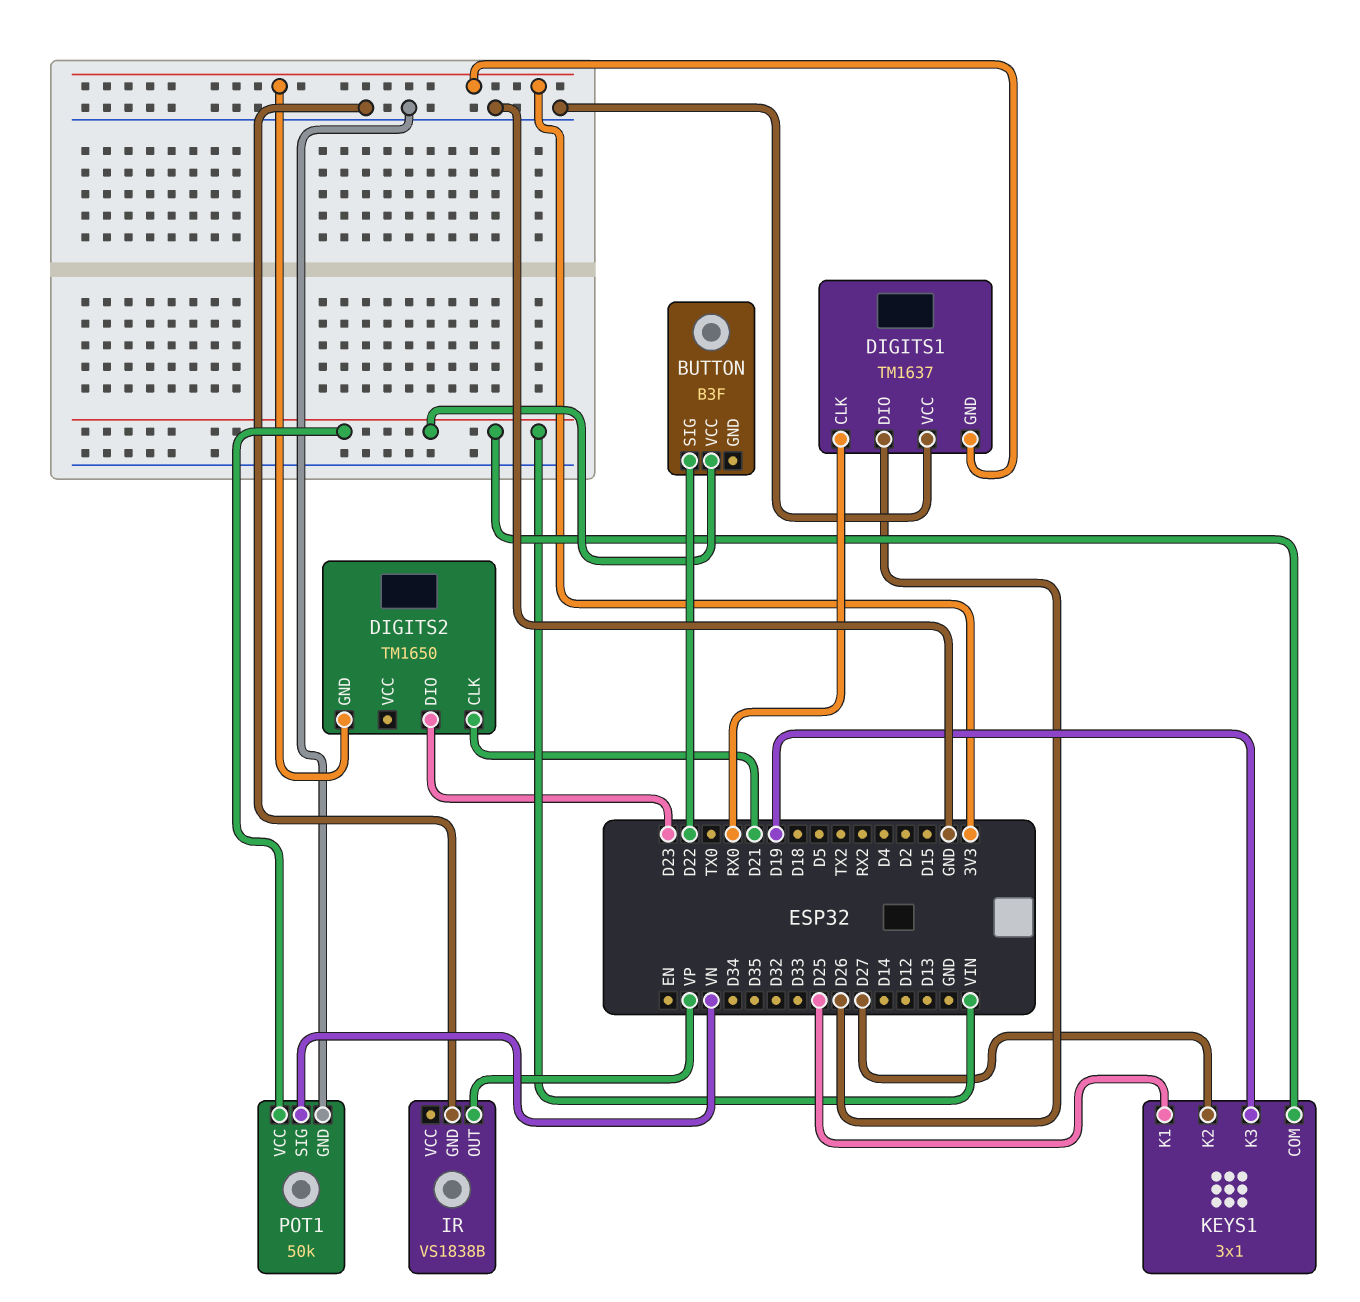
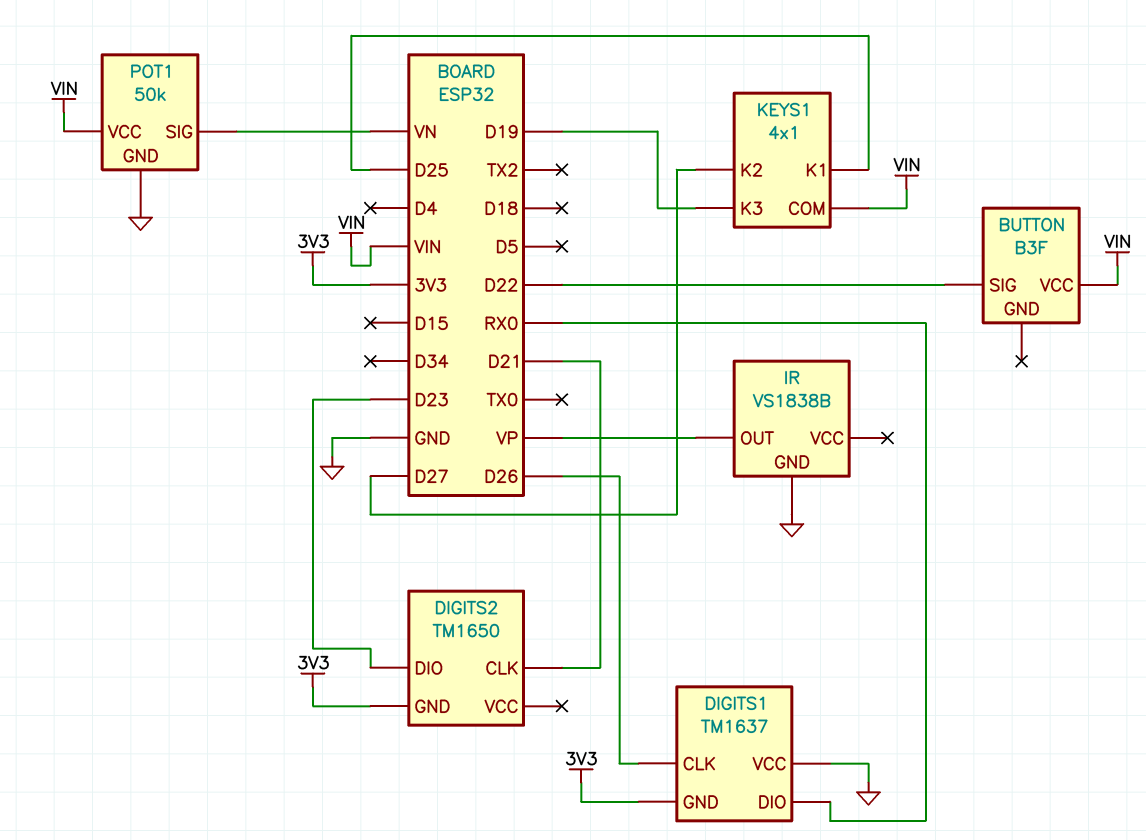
DIGITS1 pin CLK: RX0 -> D26
DIGITS1 pin DIO: D26 -> RX0
KEYS1: 3x1 -> 4x1

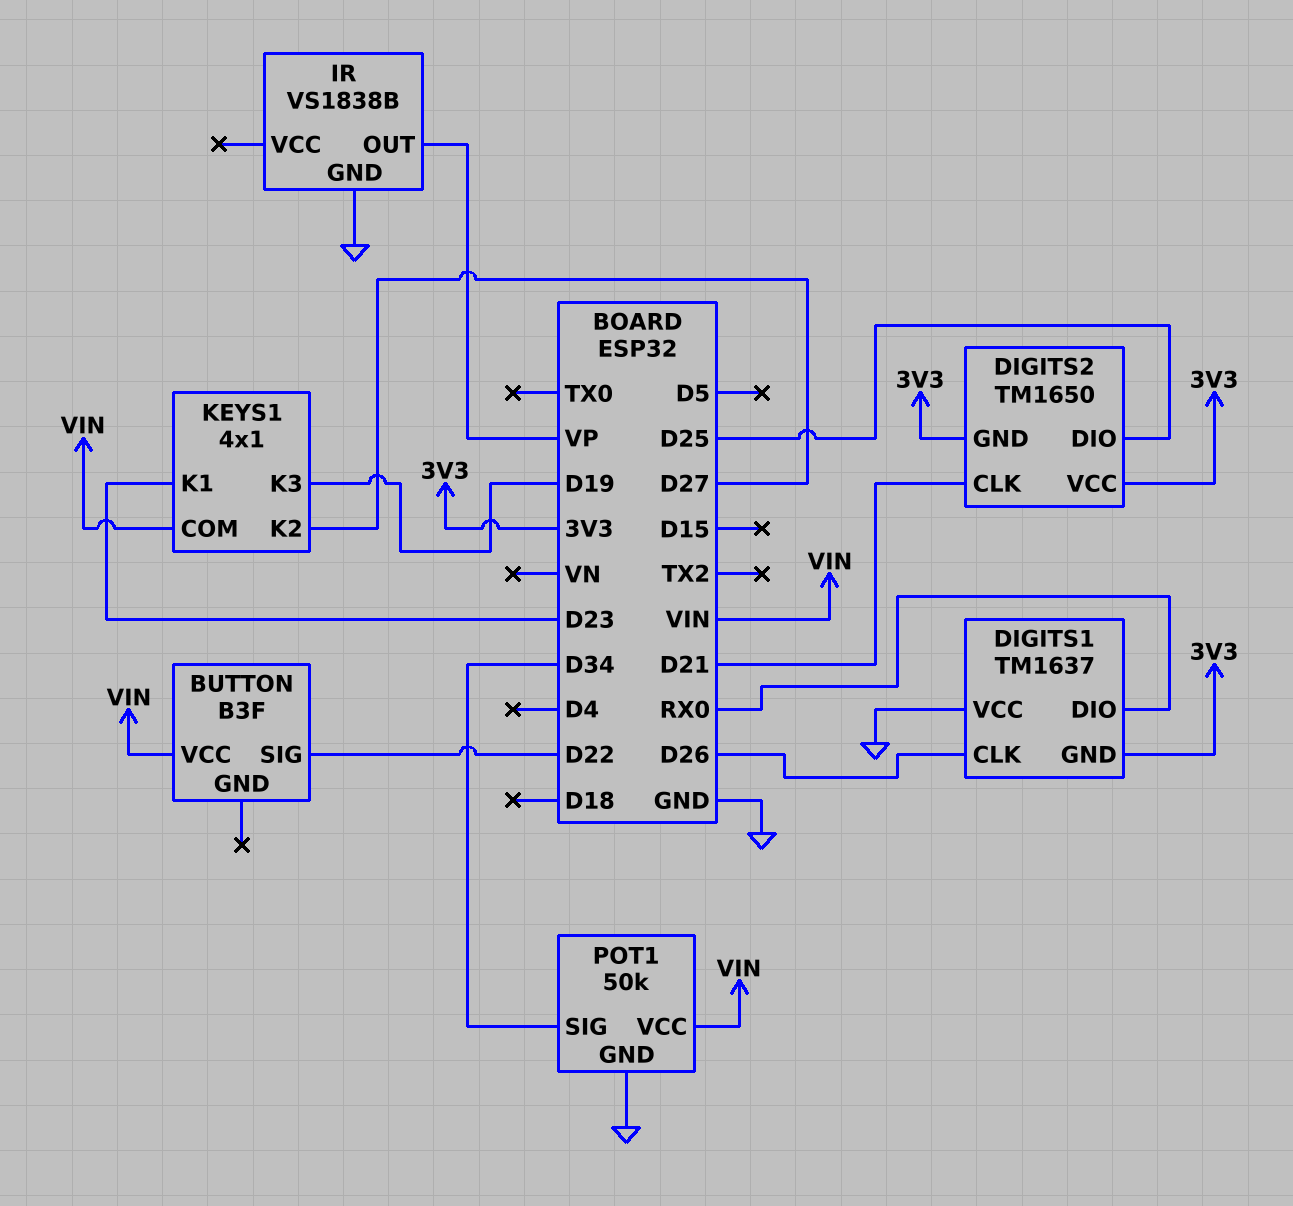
DIGITS2 pin DIO: D23 -> D25
DIGITS2 pin VCC: none -> 3V3
KEYS1 pin K1: D25 -> D23
POT1 pin SIG: VN -> D34

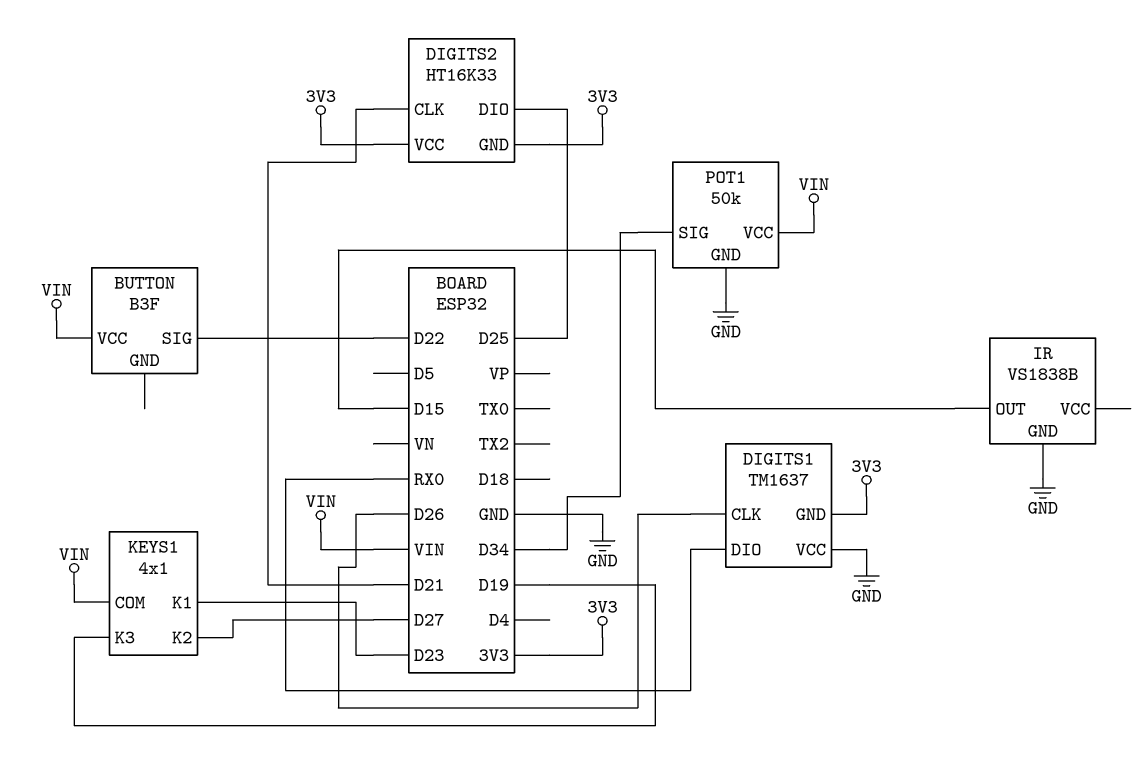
DIGITS2: TM1650 -> HT16K33
IR pin OUT: VP -> D15

